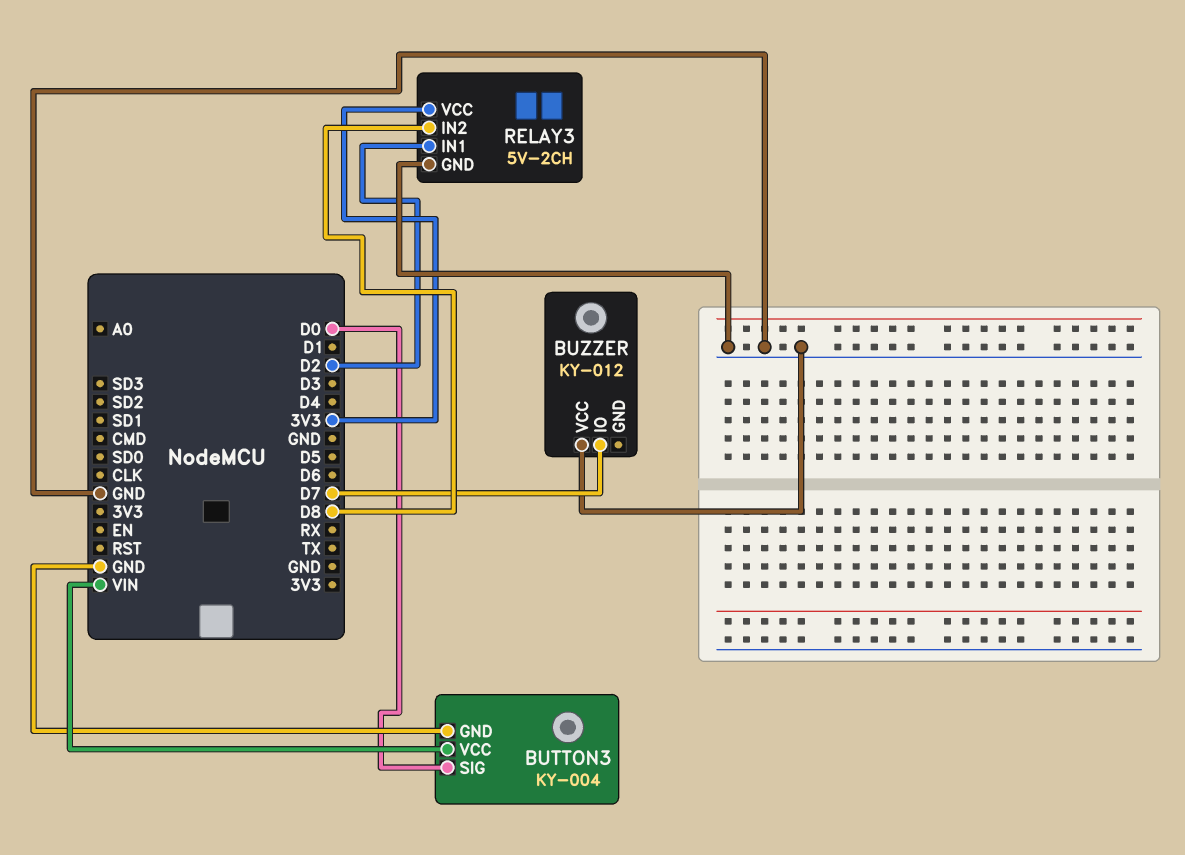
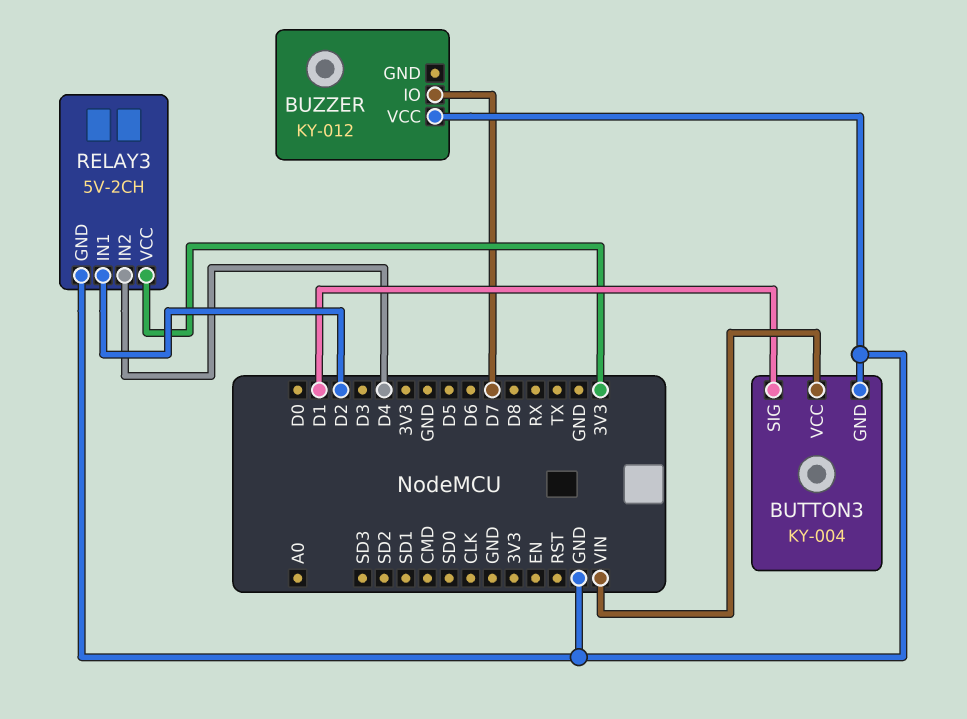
BUTTON3 pin SIG: D0 -> D1
RELAY3 pin IN2: D8 -> D4

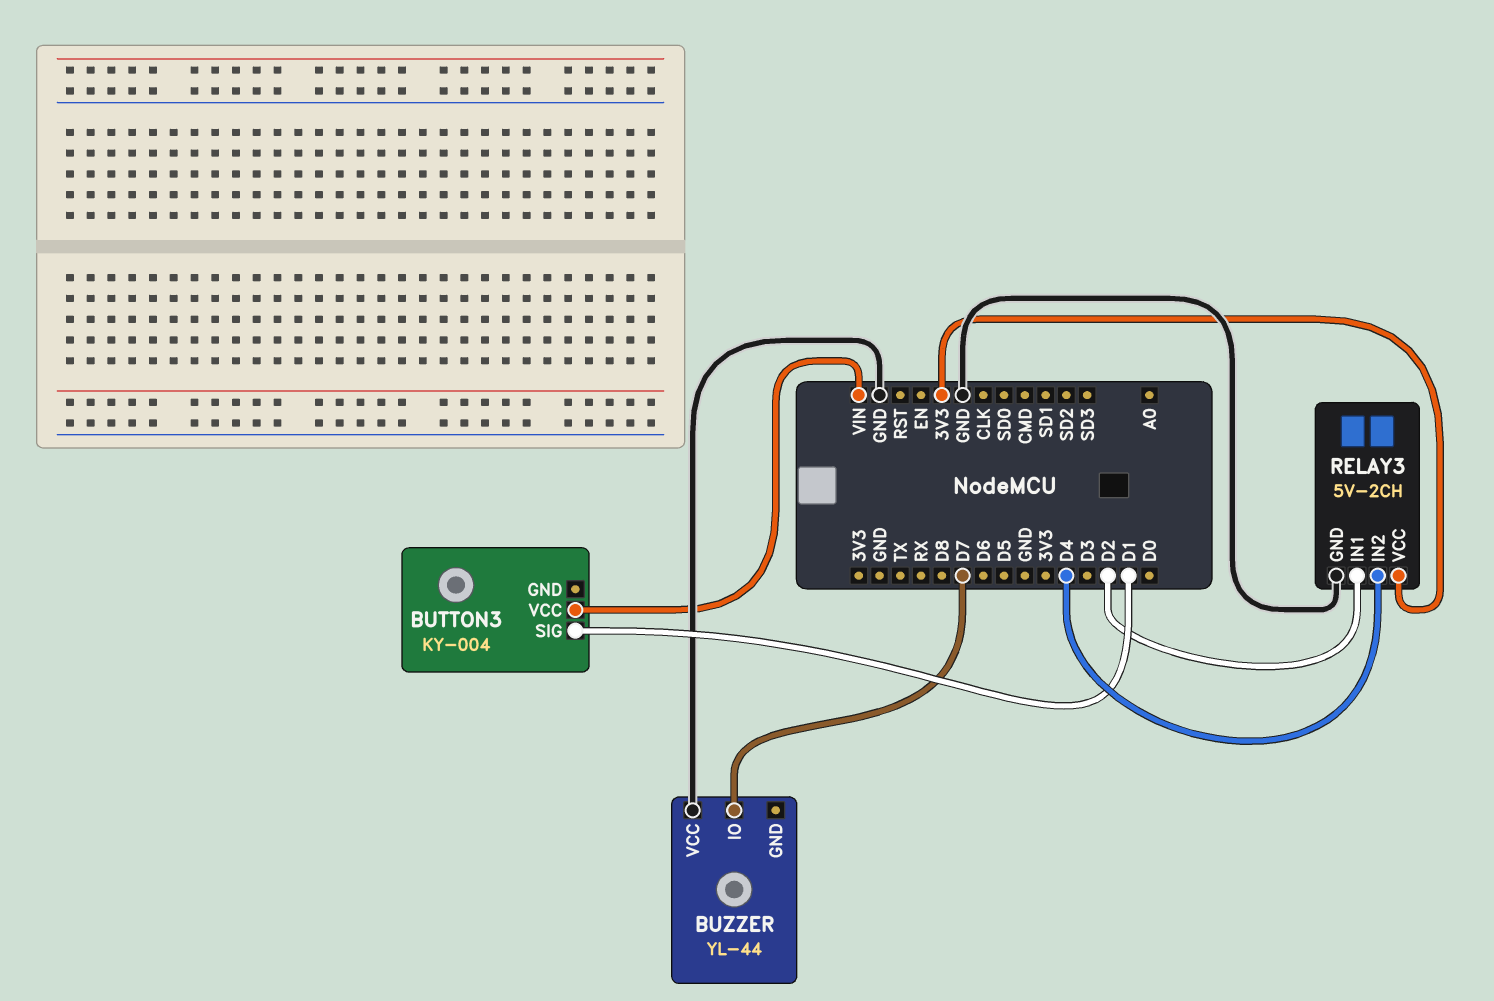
BUTTON3 pin GND: GND -> none
BUZZER: KY-012 -> YL-44

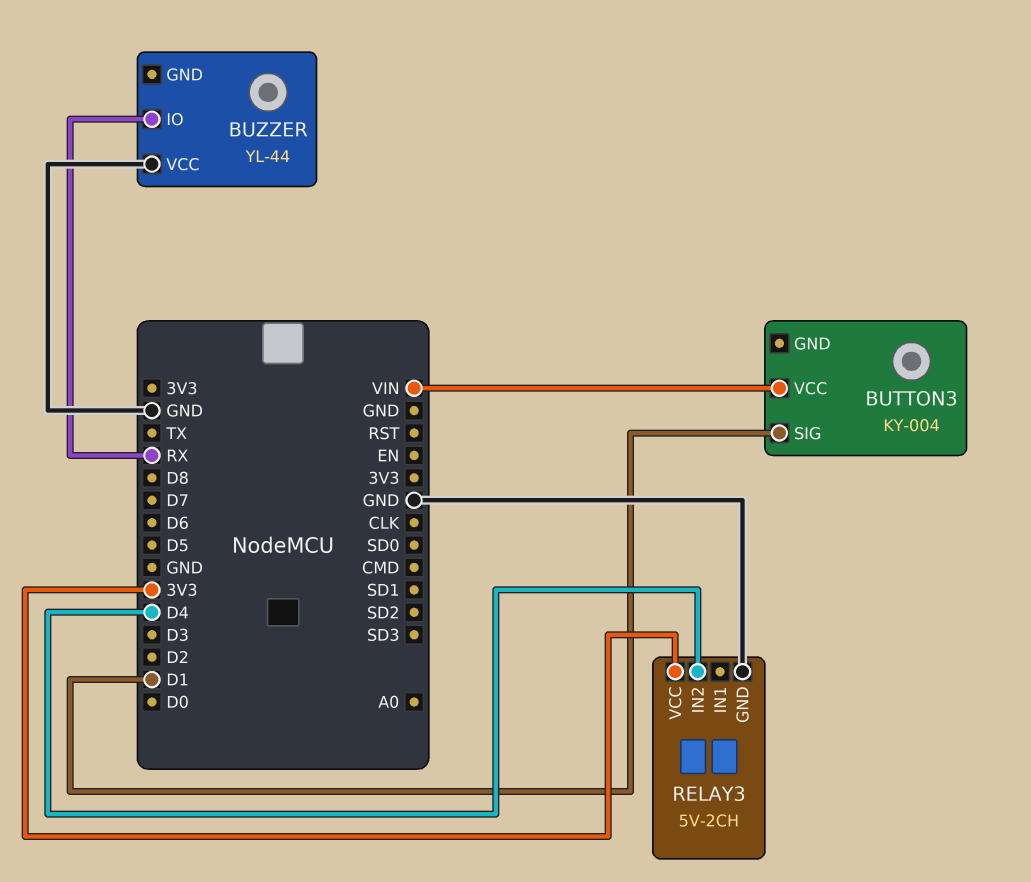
BUZZER pin IO: D7 -> RX
RELAY3 pin IN1: D2 -> none

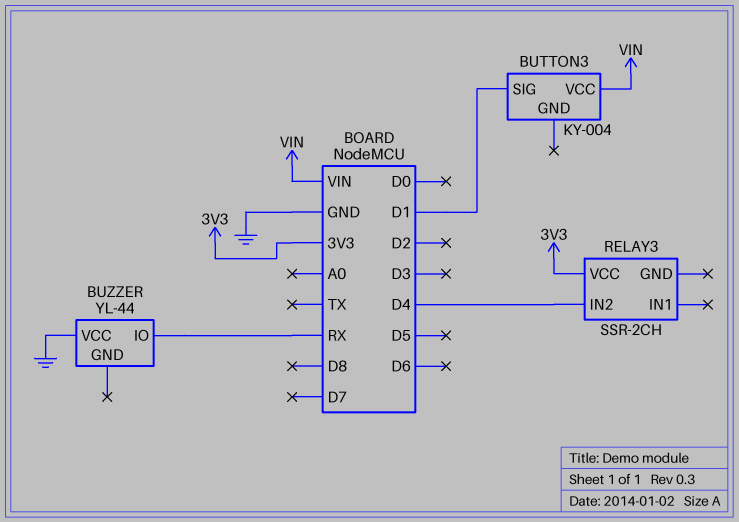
RELAY3: 5V-2CH -> SSR-2CH
RELAY3 pin GND: GND -> none

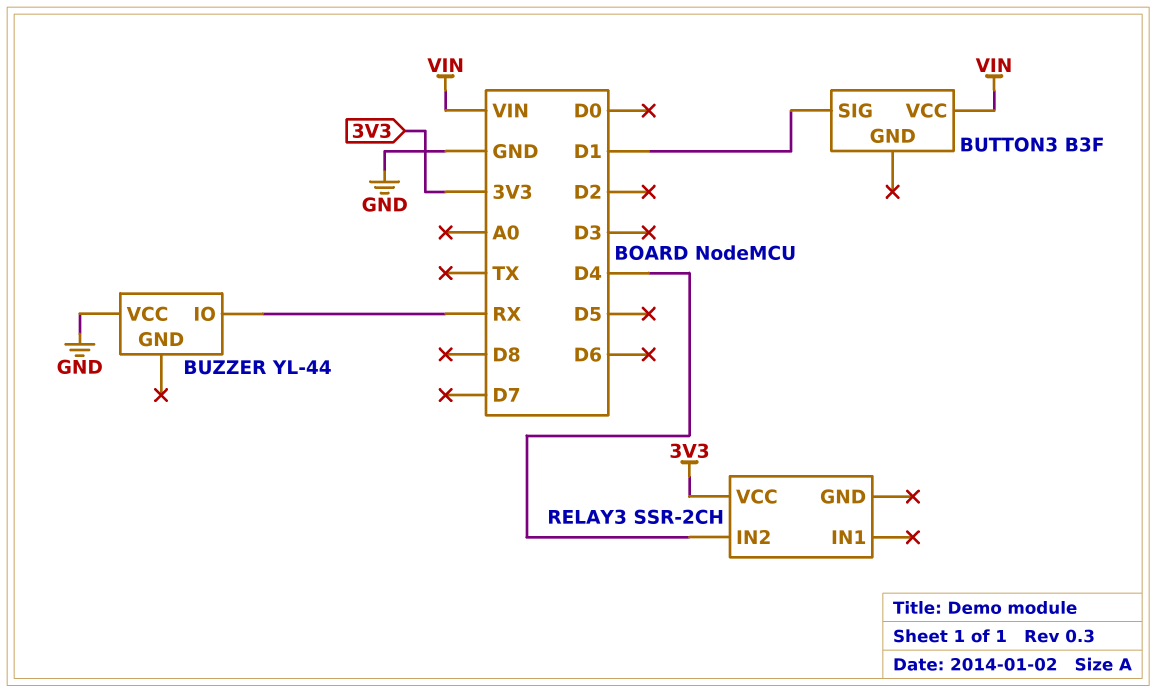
BUTTON3: KY-004 -> B3F

